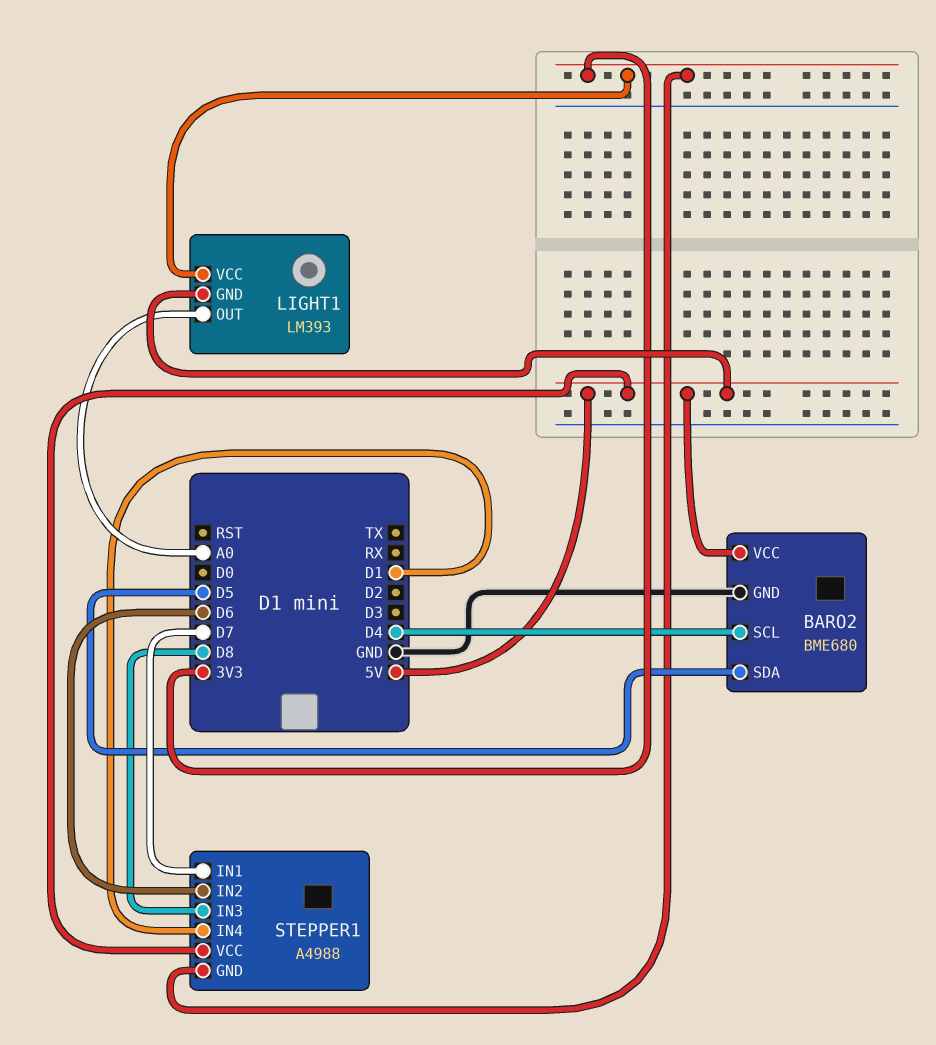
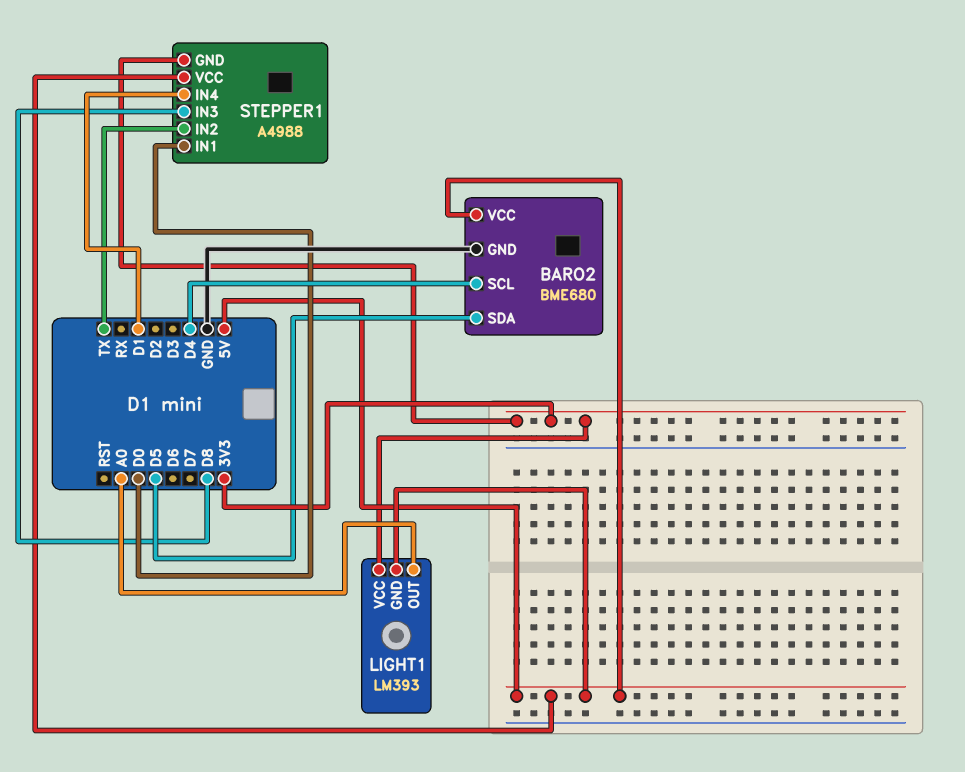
STEPPER1 pin IN1: D7 -> D0
STEPPER1 pin IN2: D6 -> TX

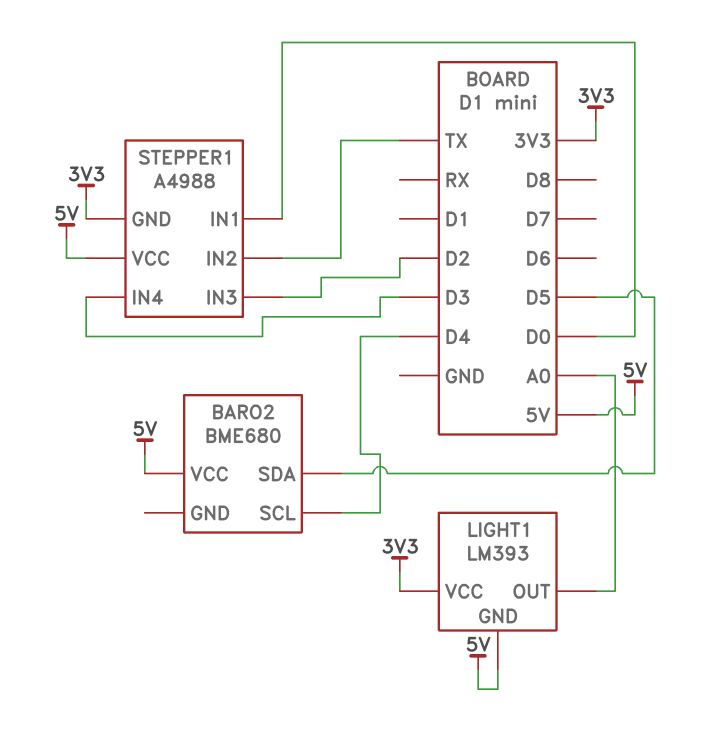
BARO2 pin GND: GND -> none
STEPPER1 pin IN3: D8 -> D2
STEPPER1 pin IN4: D1 -> D3

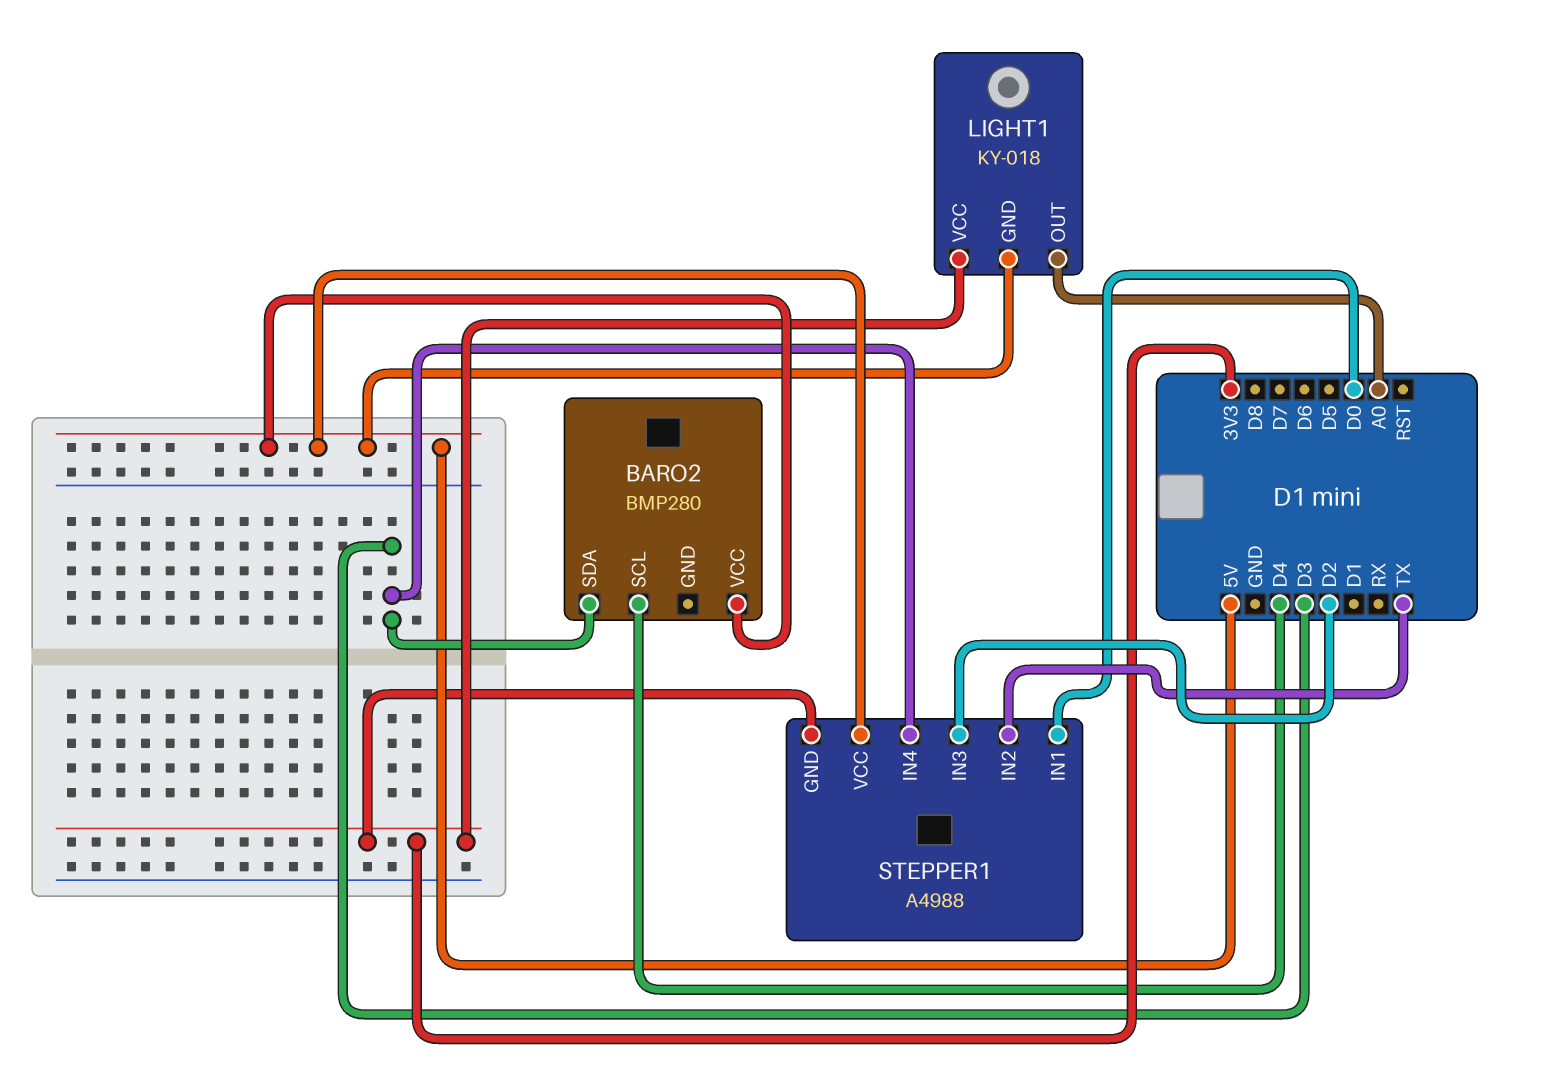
BARO2: BME680 -> BMP280
BARO2 pin SDA: D5 -> D3
LIGHT1: LM393 -> KY-018

